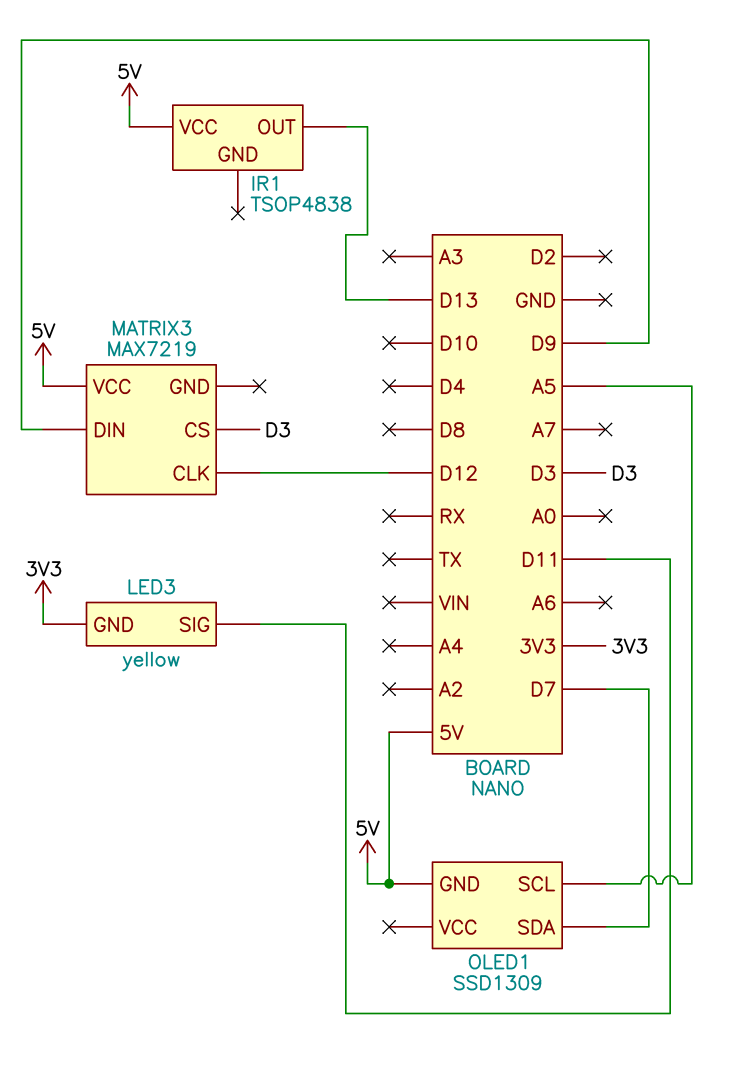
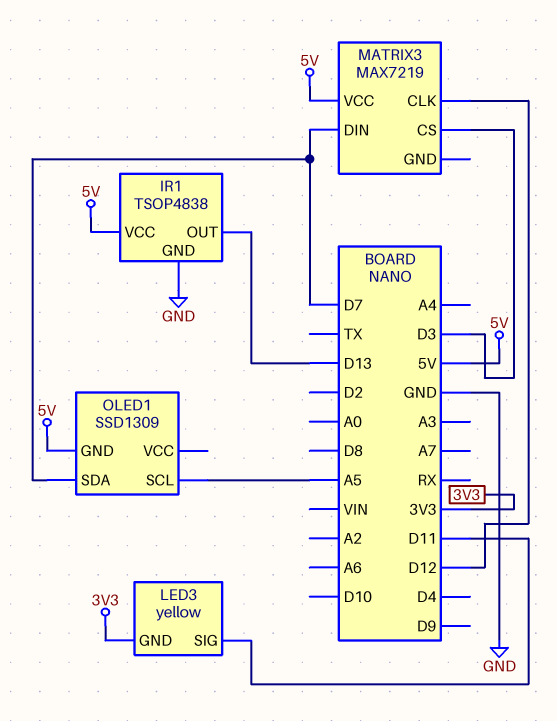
IR1 pin GND: none -> GND
MATRIX3 pin DIN: D9 -> D7

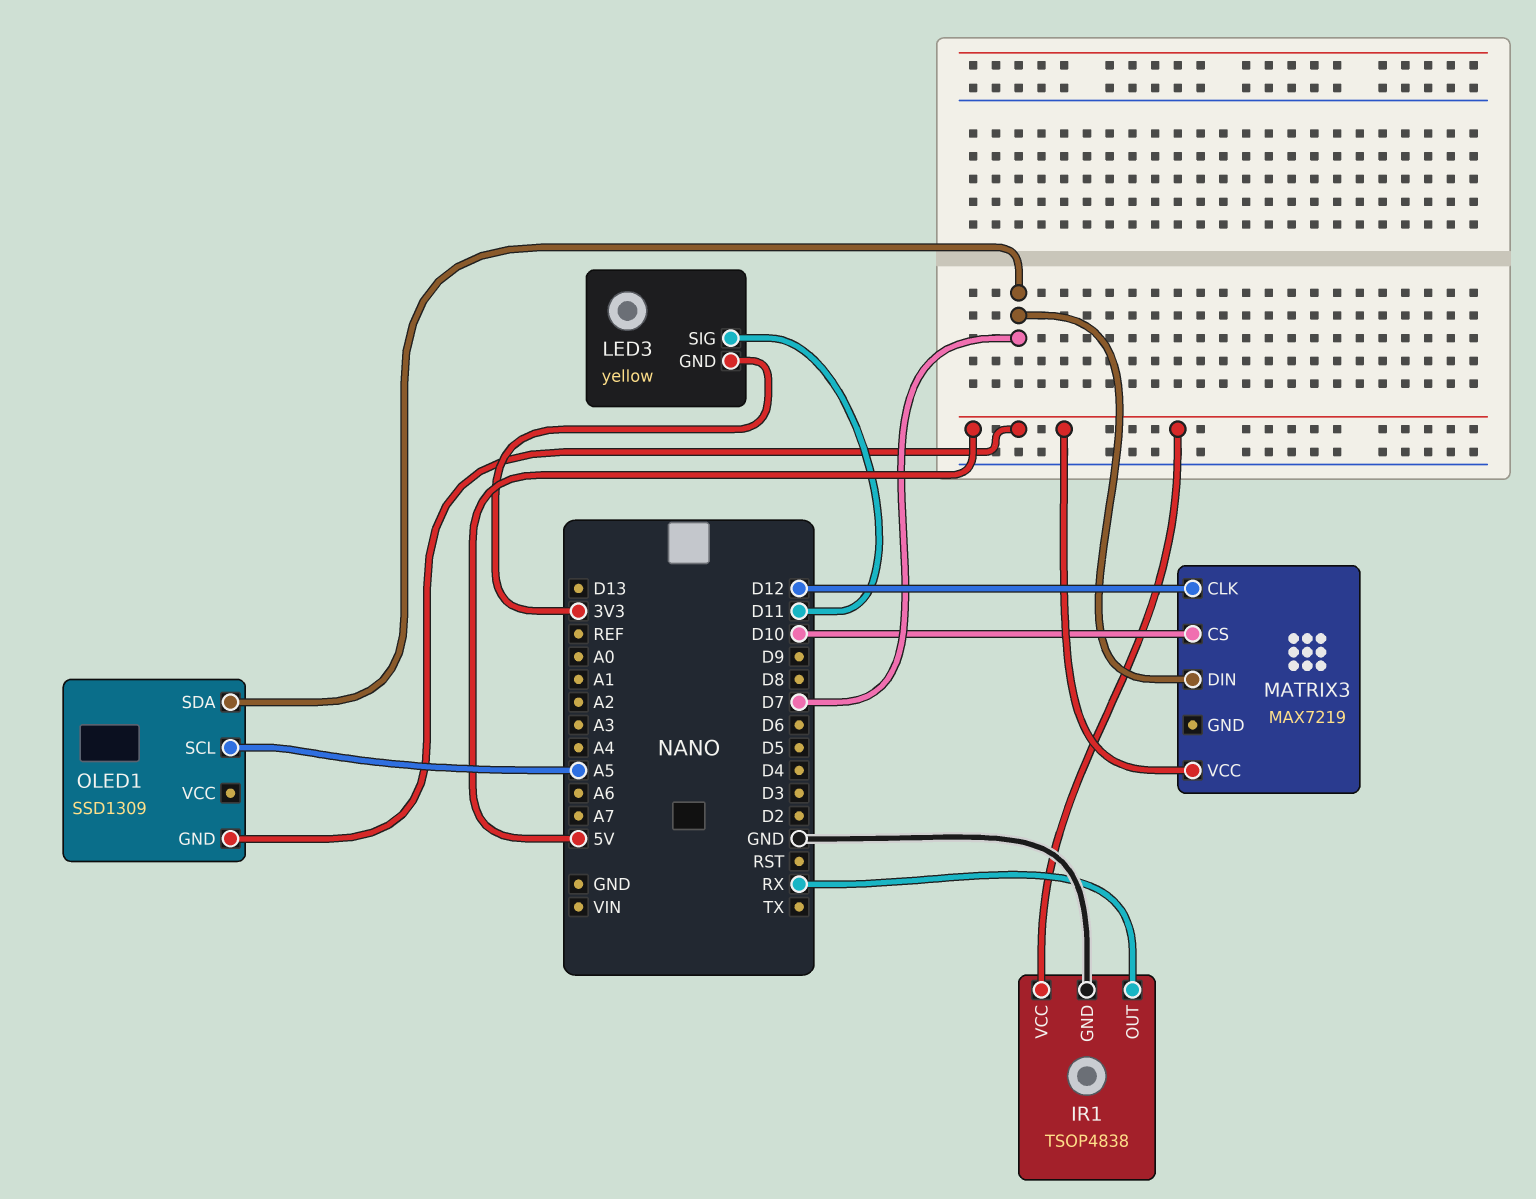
IR1 pin OUT: D13 -> RX
MATRIX3 pin CS: D3 -> D10

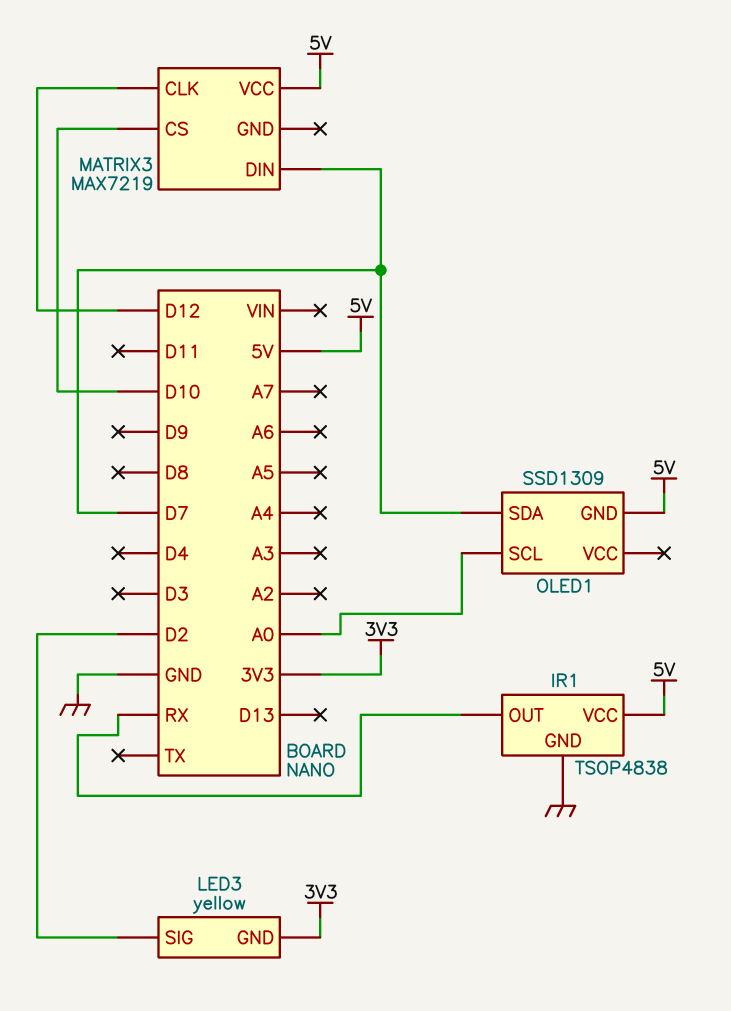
LED3 pin SIG: D11 -> D2
OLED1 pin SCL: A5 -> A0

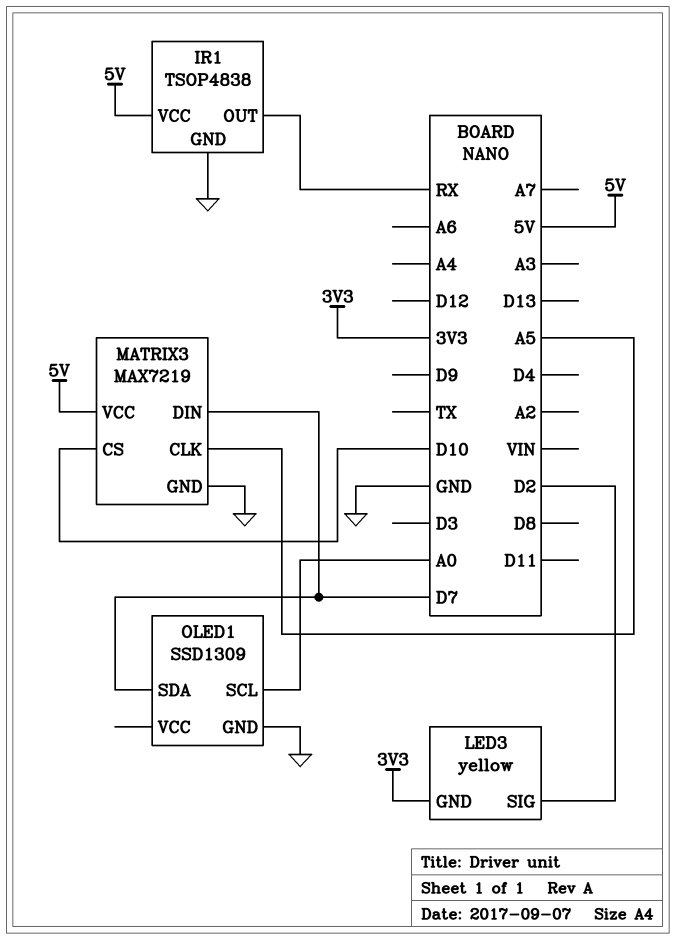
MATRIX3 pin CLK: D12 -> A5
MATRIX3 pin GND: none -> GND
OLED1 pin GND: 5V -> GND

